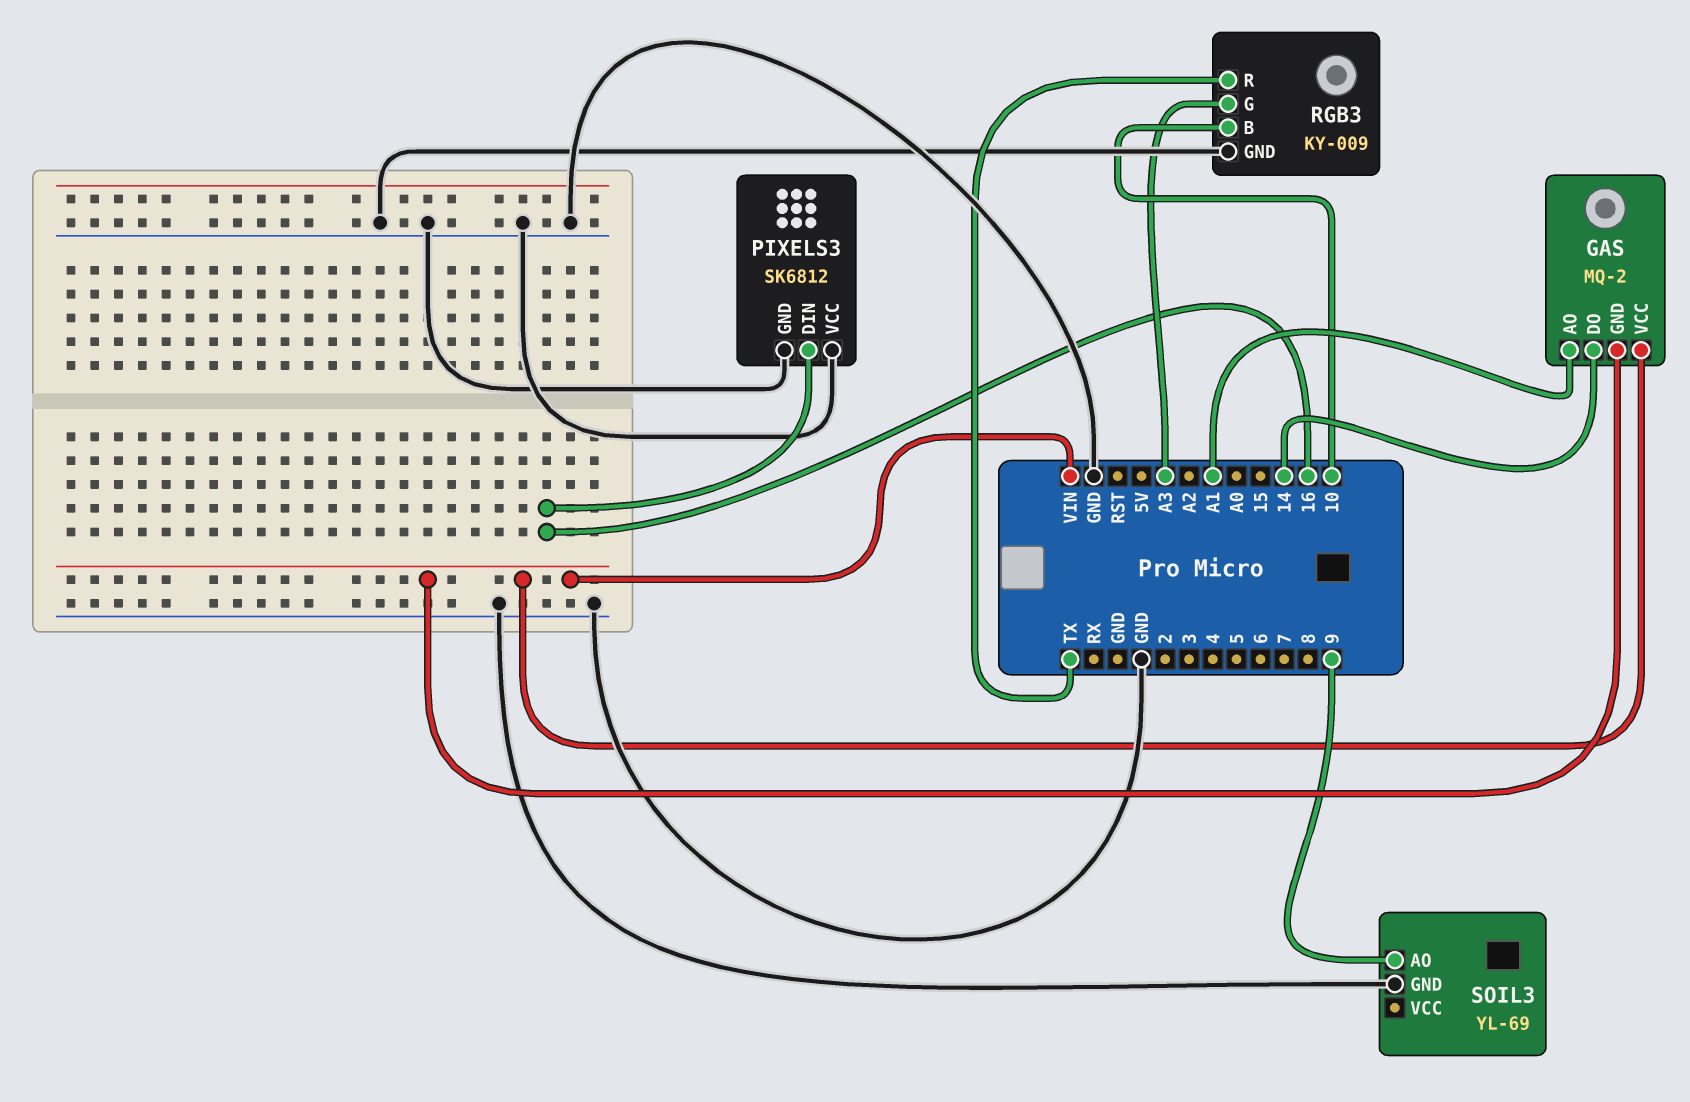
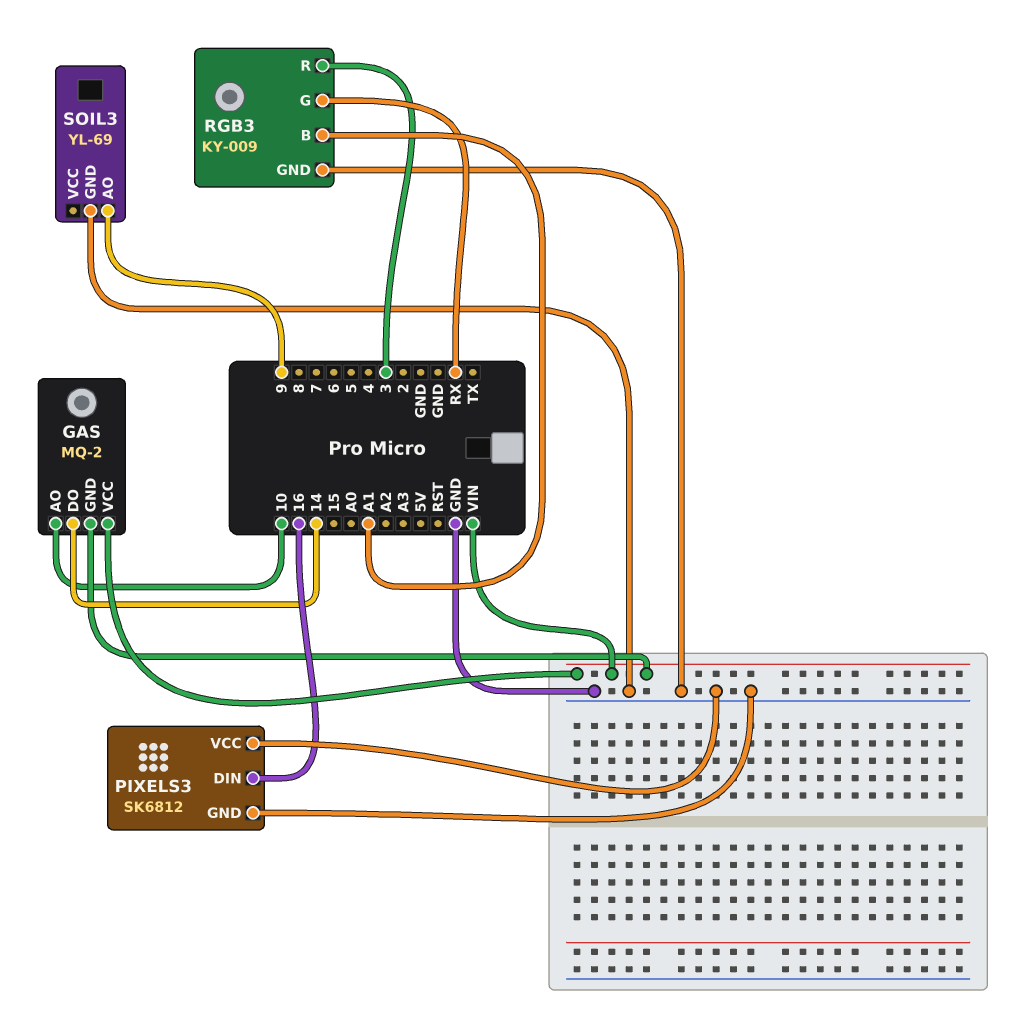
GAS pin AO: A1 -> 10
RGB3 pin B: 10 -> A1
RGB3 pin G: A3 -> RX
RGB3 pin R: TX -> 3

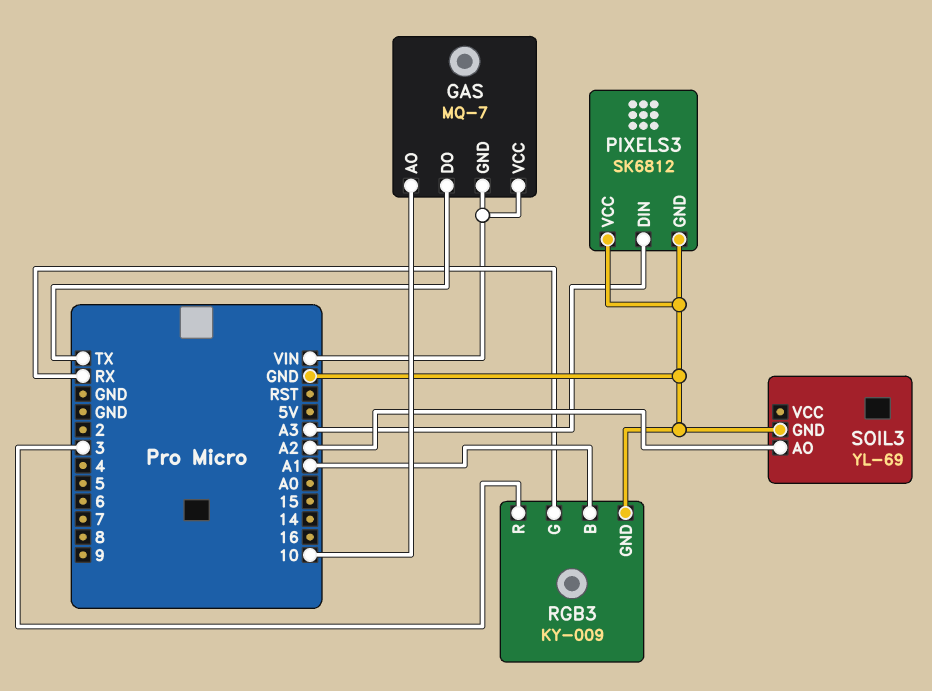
GAS: MQ-2 -> MQ-7
GAS pin DO: 14 -> TX
PIXELS3 pin DIN: 16 -> A3
SOIL3 pin AO: 9 -> A2

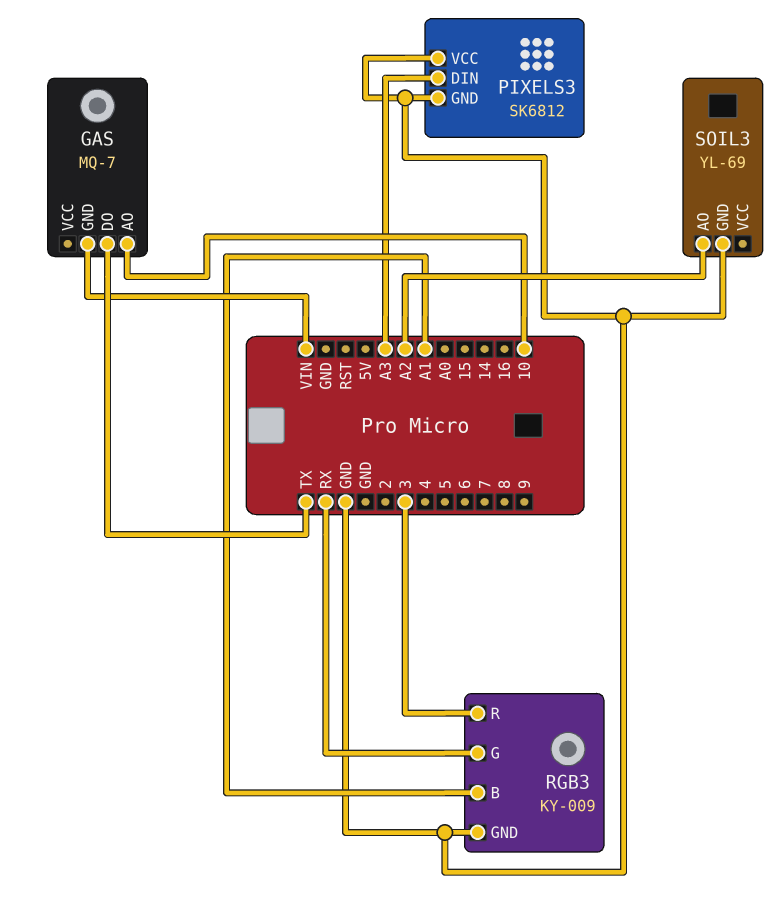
GAS pin VCC: VIN -> none

